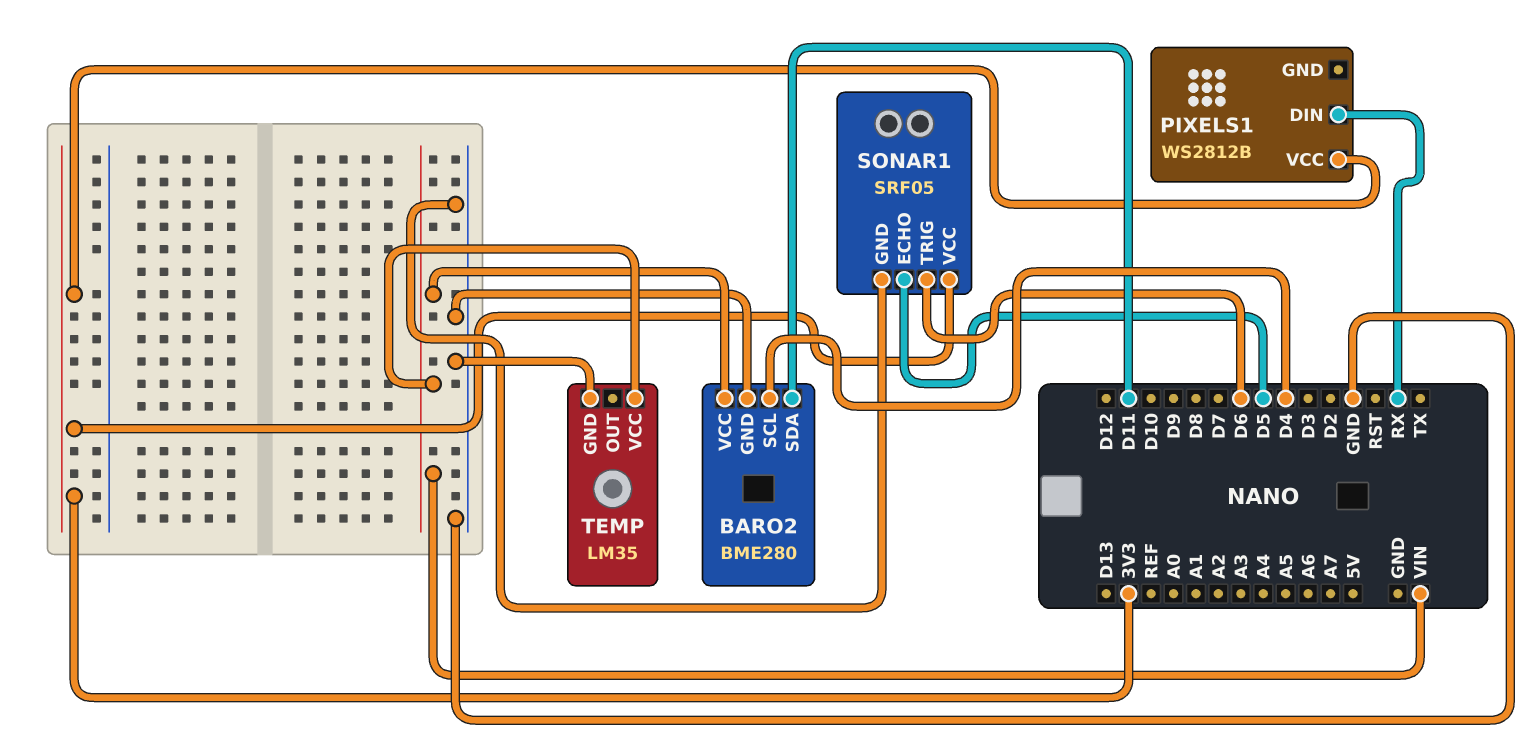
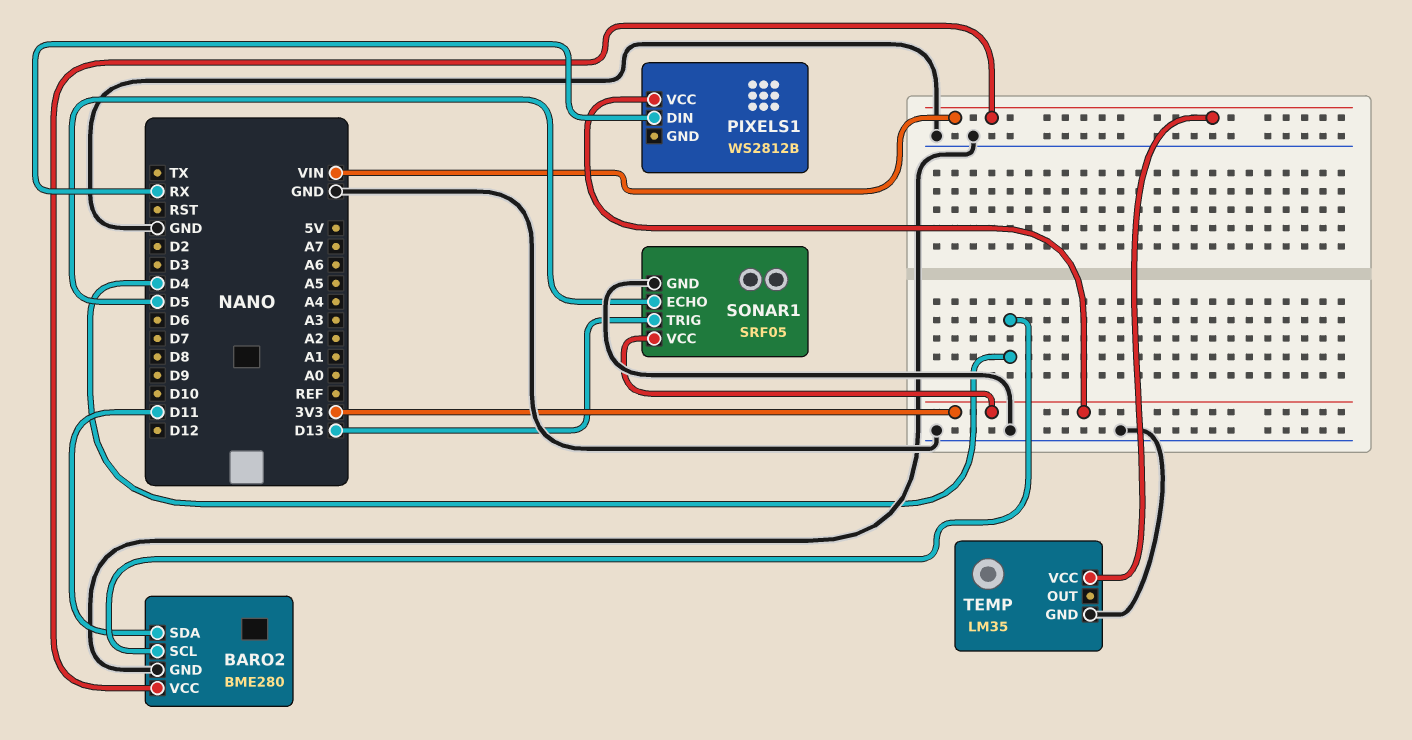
SONAR1 pin TRIG: D6 -> D13

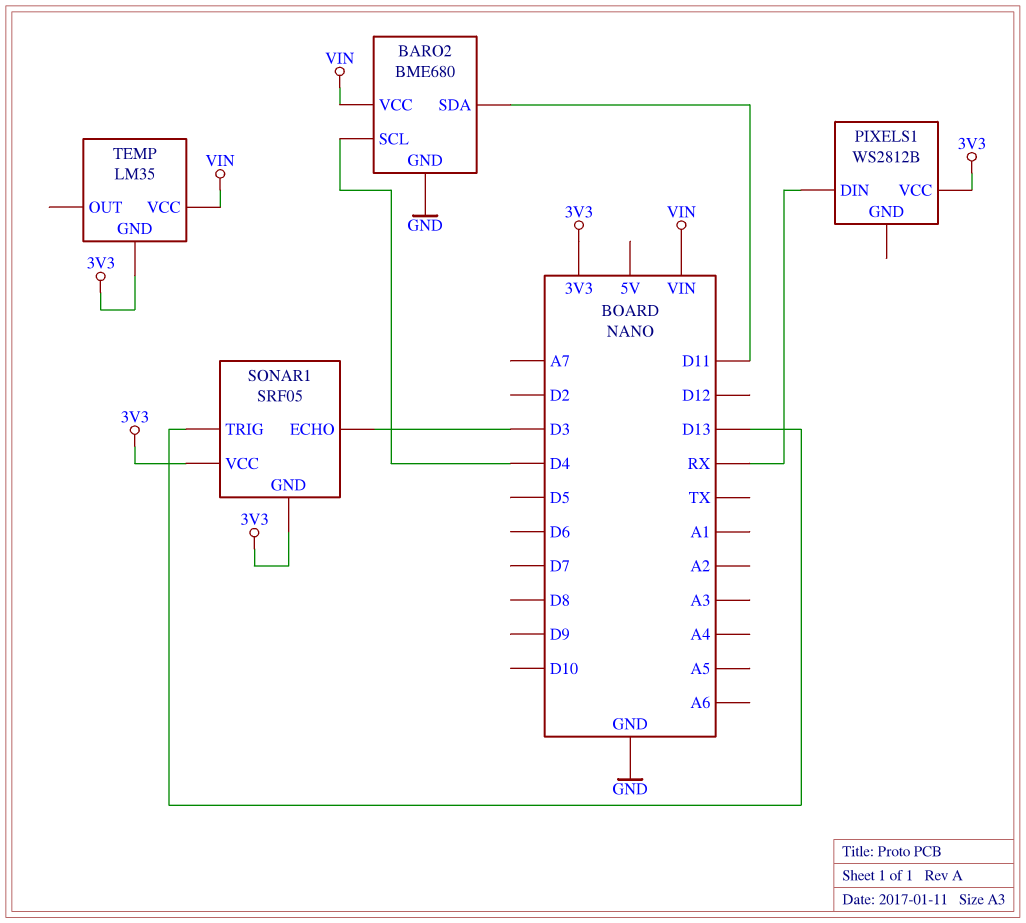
BARO2: BME280 -> BME680
SONAR1 pin ECHO: D5 -> D3
SONAR1 pin GND: GND -> 3V3
TEMP pin GND: GND -> 3V3

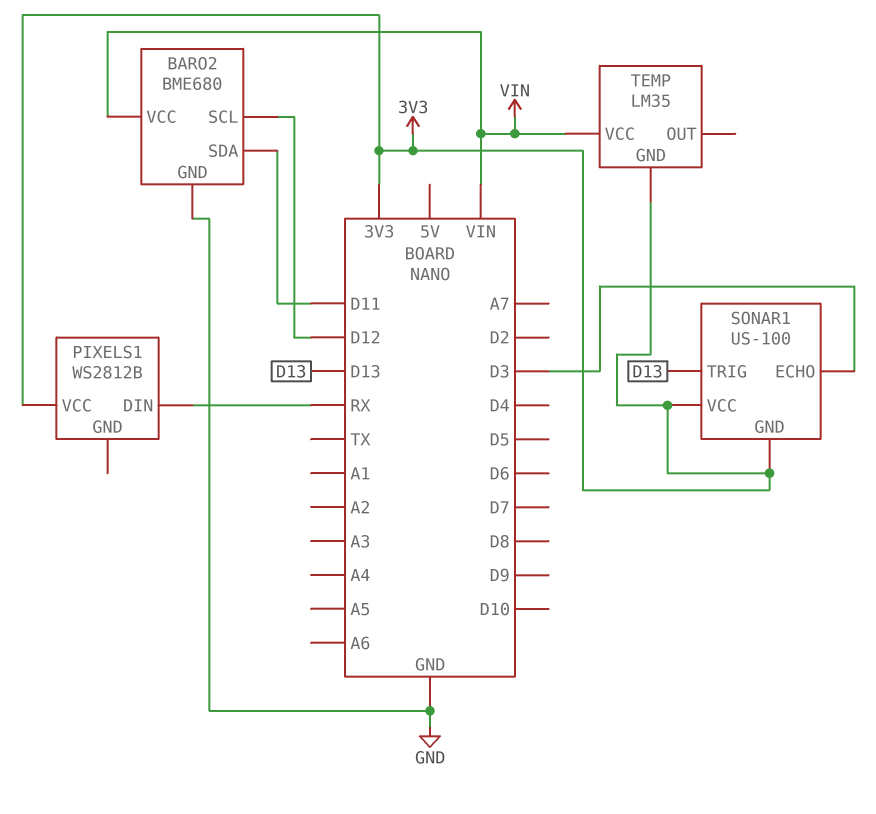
BARO2 pin SCL: D4 -> D12
SONAR1: SRF05 -> US-100

